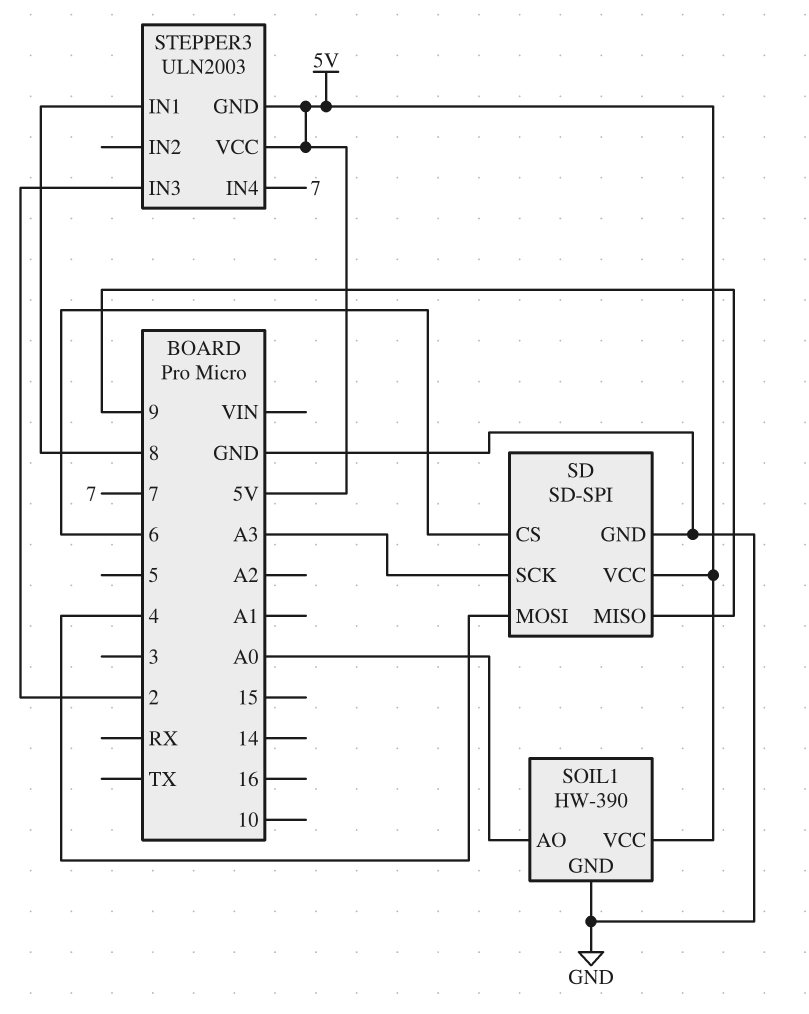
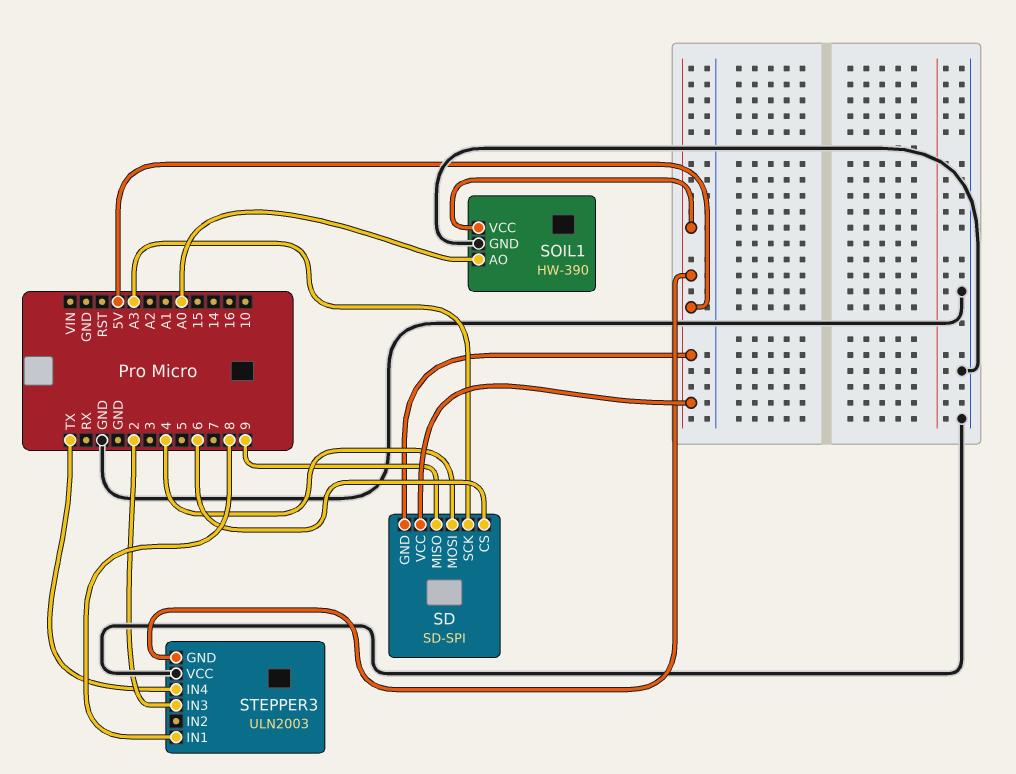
SD pin GND: GND -> 5V
STEPPER3 pin IN4: 7 -> TX
STEPPER3 pin VCC: 5V -> GND

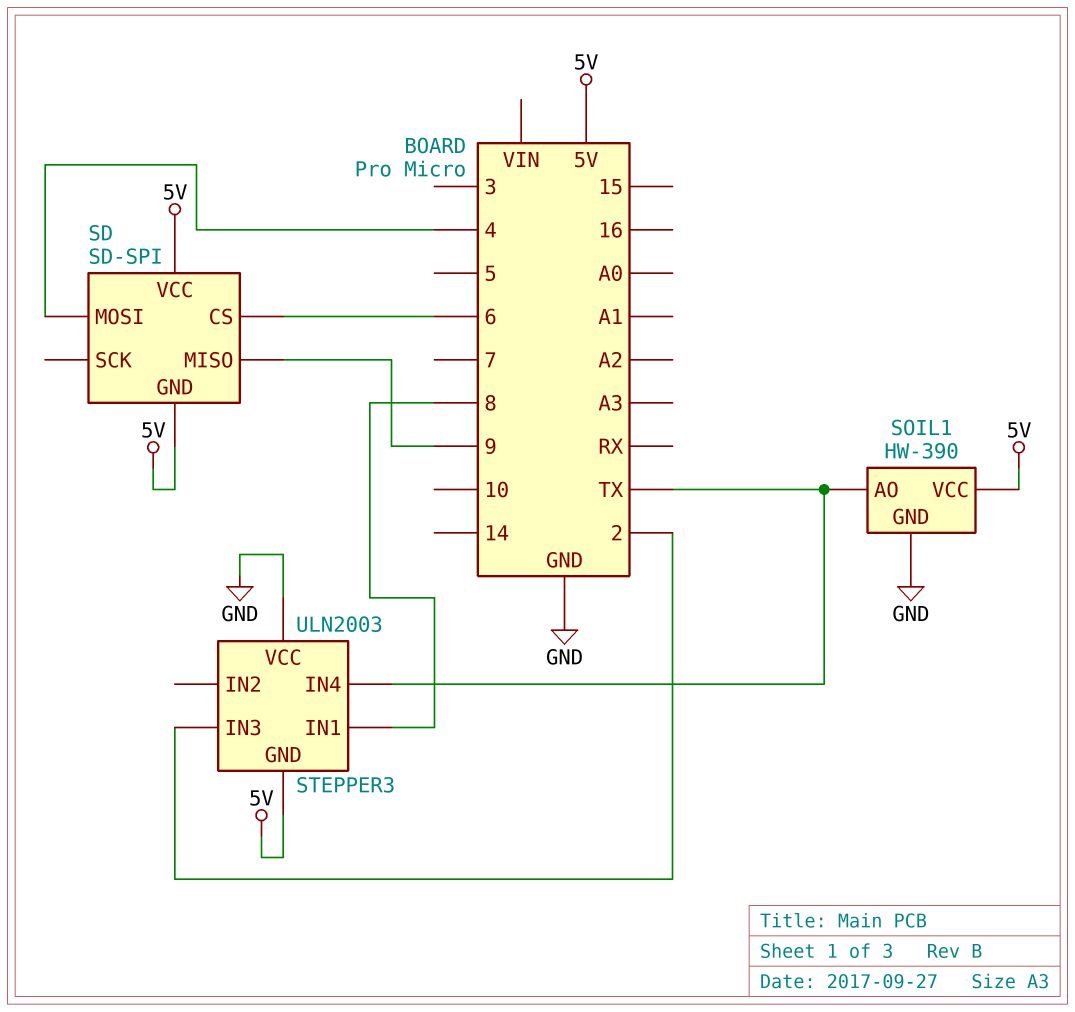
SD pin SCK: A3 -> none
SOIL1 pin AO: A0 -> TX

